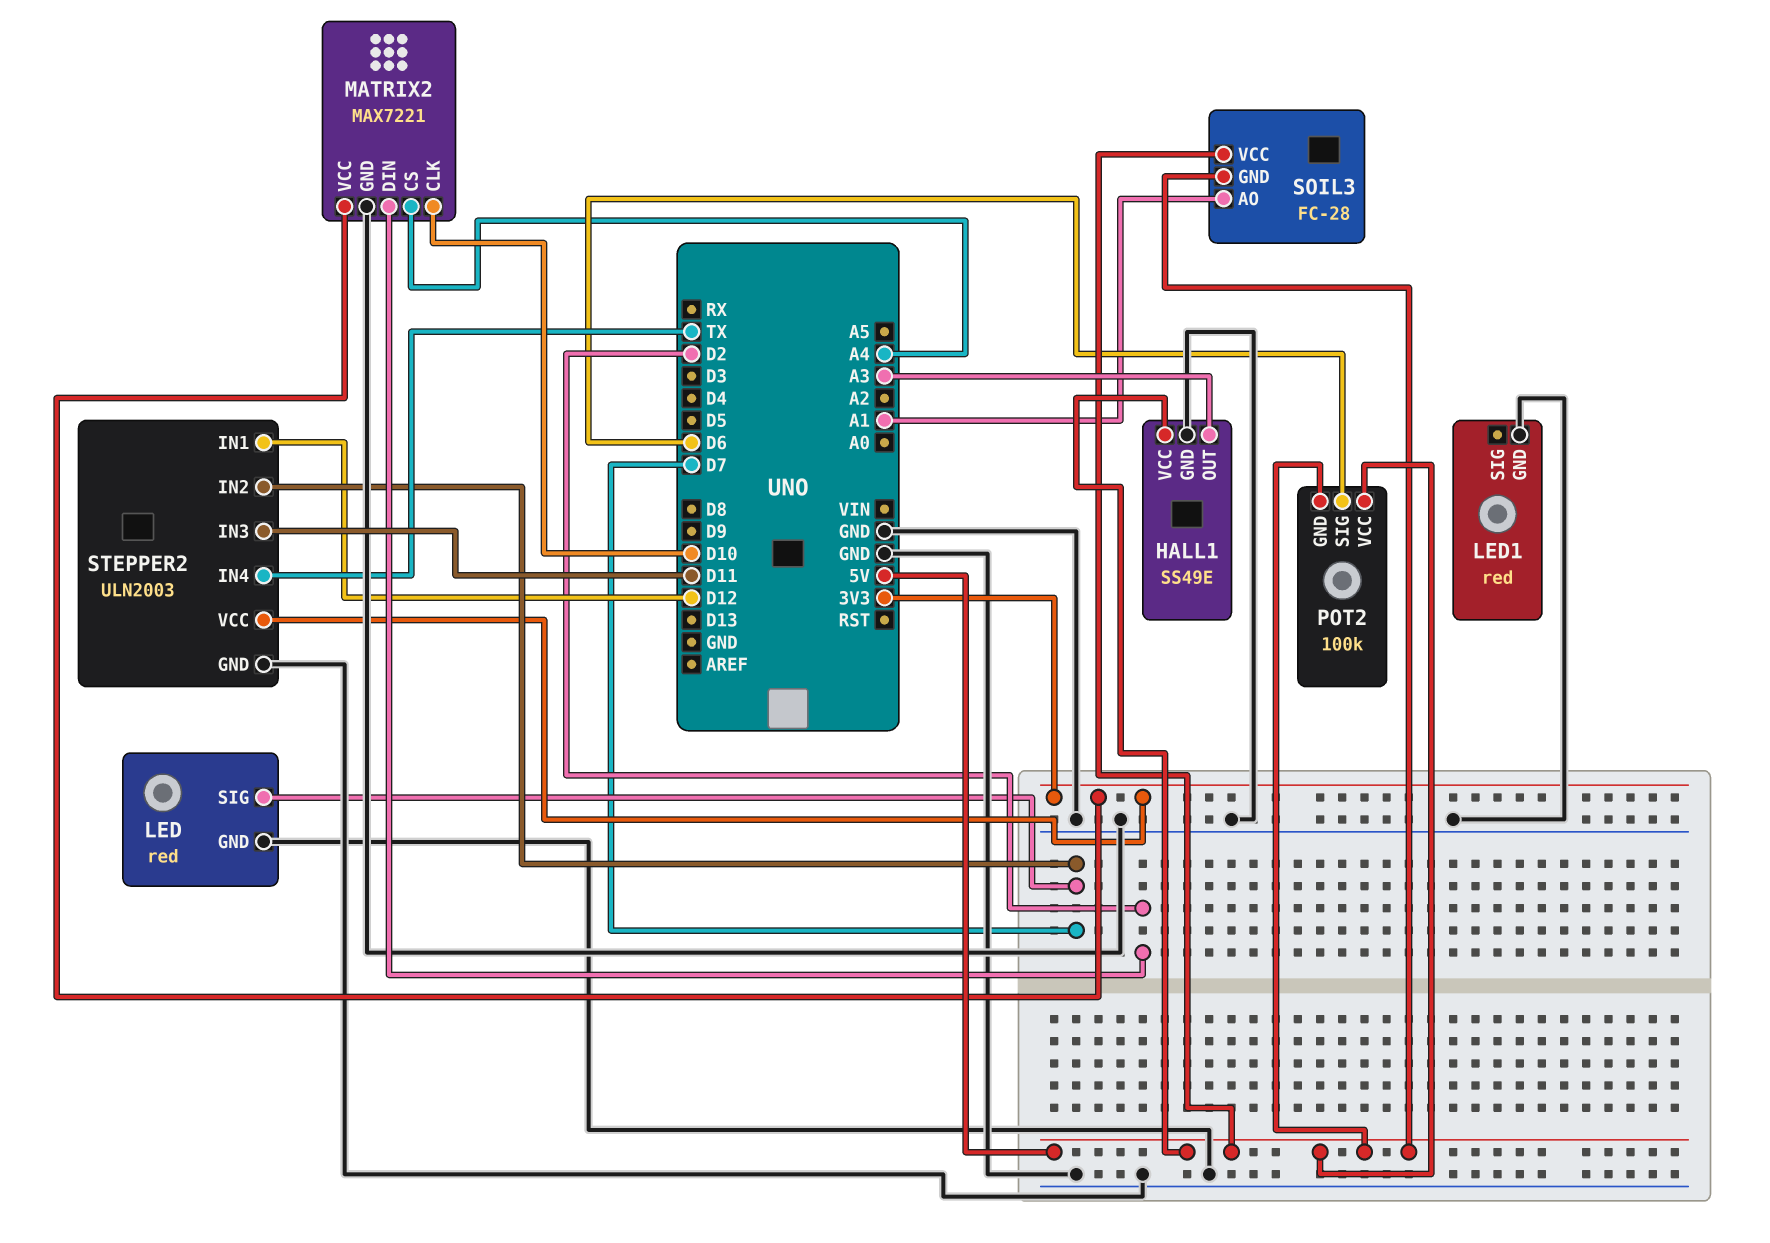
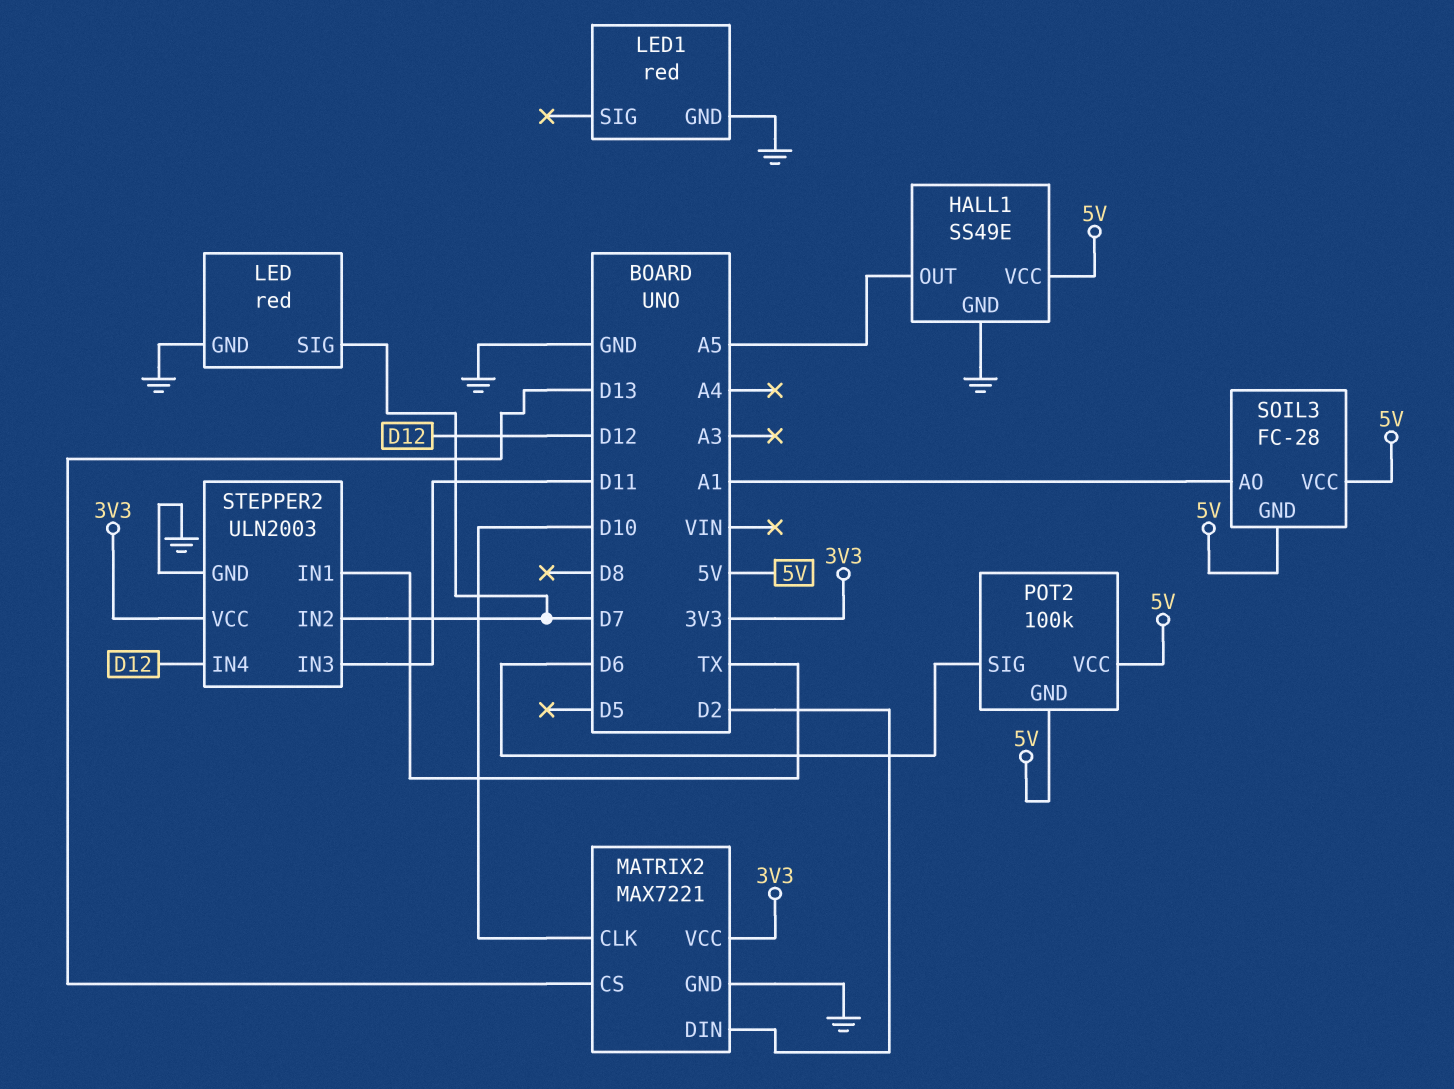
HALL1 pin OUT: A3 -> A5
MATRIX2 pin CS: A4 -> D13
STEPPER2 pin IN1: D12 -> TX
STEPPER2 pin IN4: TX -> D12

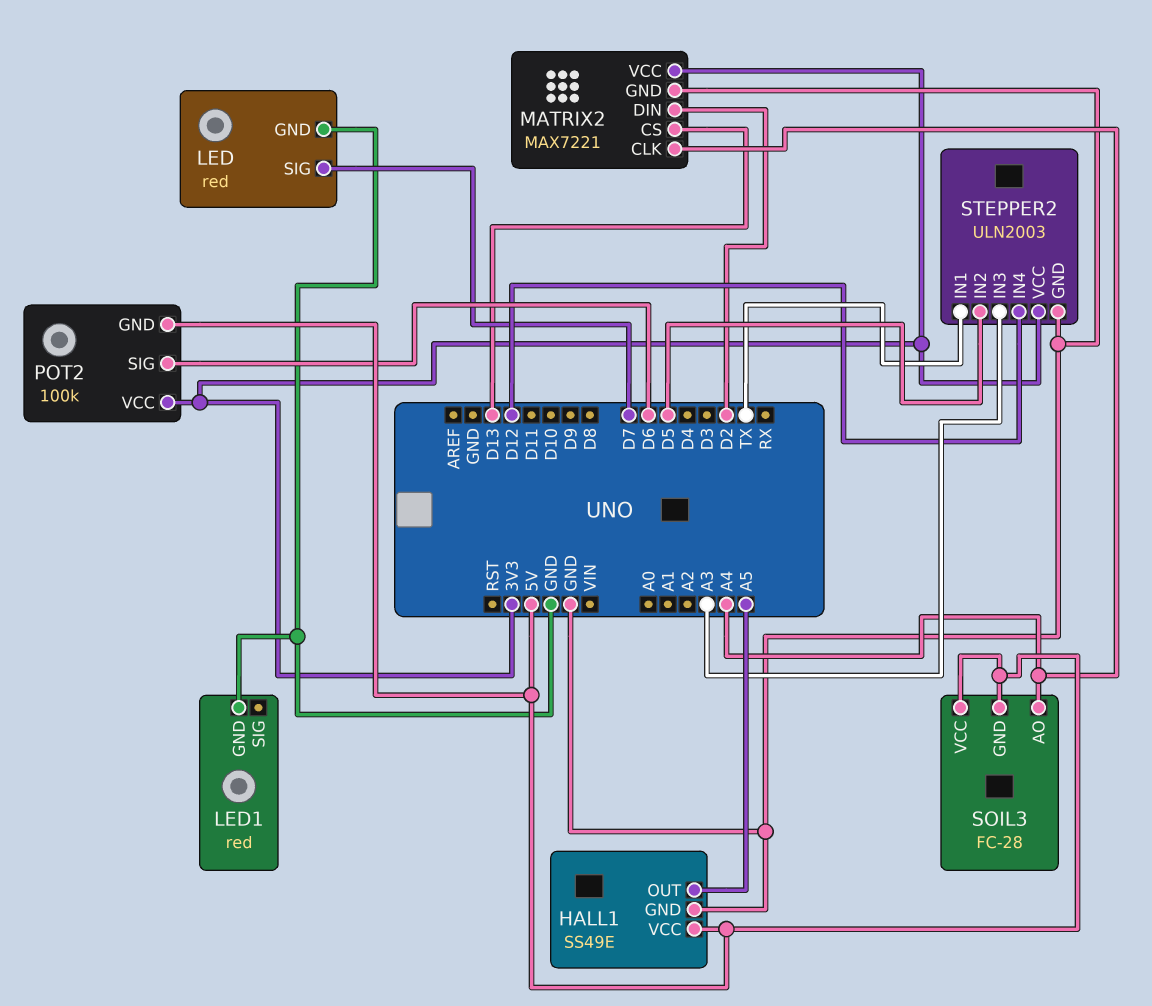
MATRIX2 pin CLK: D10 -> A4
POT2 pin VCC: 5V -> 3V3
SOIL3 pin AO: A1 -> A4
STEPPER2 pin IN2: D7 -> D5
STEPPER2 pin IN3: D11 -> A3

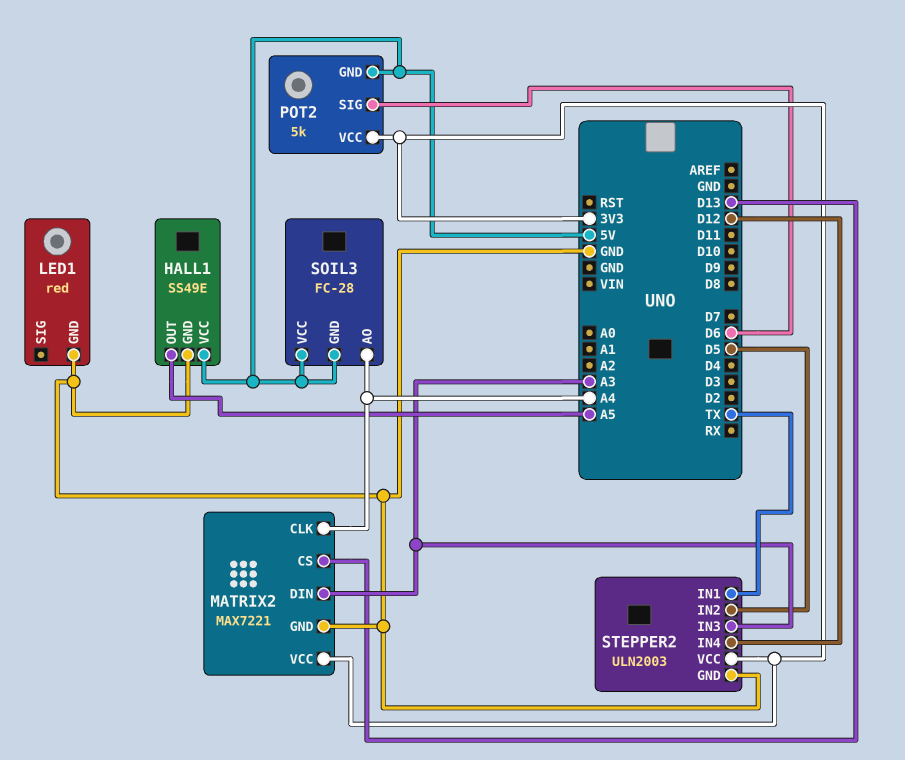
LED: red -> none
LED pin GND: GND -> none
LED pin SIG: D7 -> none
MATRIX2 pin DIN: D2 -> A3
POT2: 100k -> 5k

